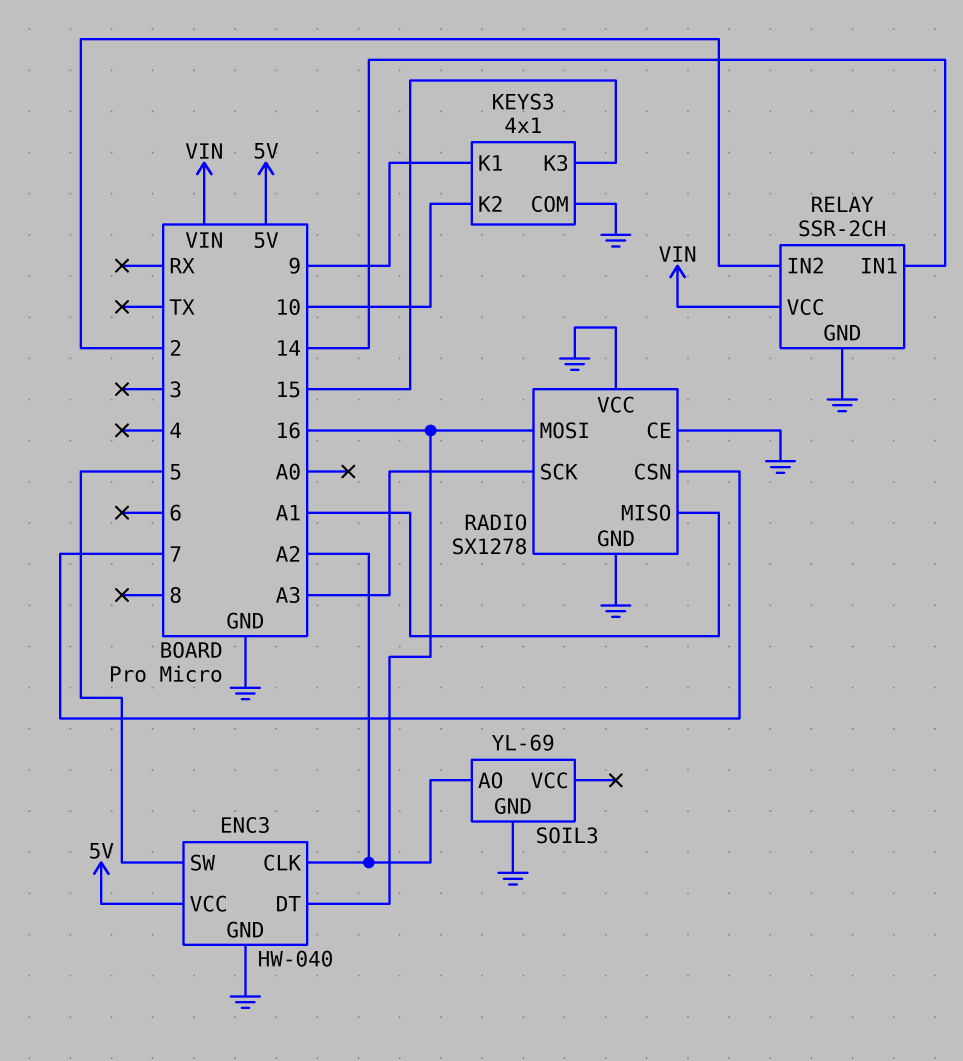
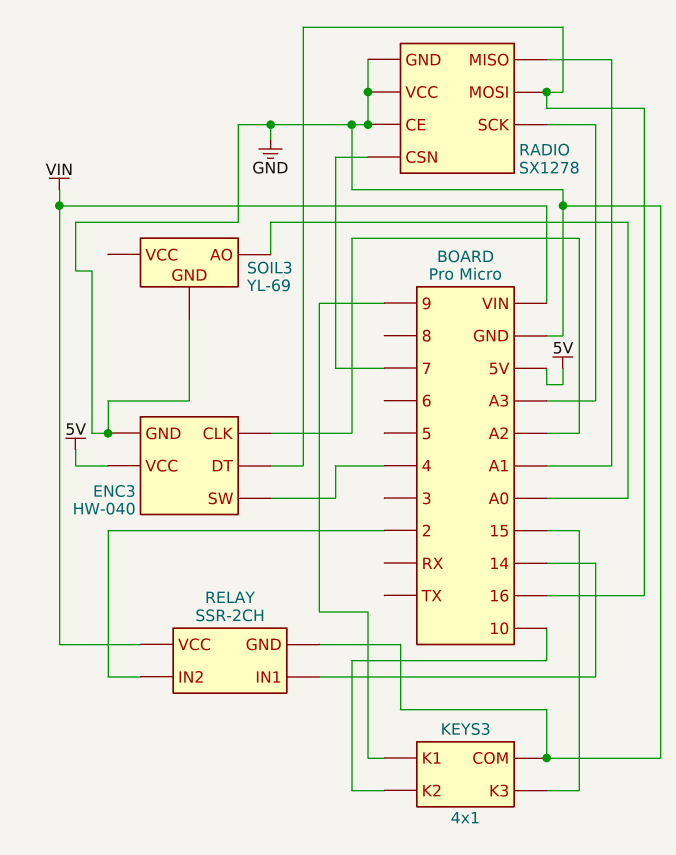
ENC3 pin SW: 5 -> 4
SOIL3 pin AO: A2 -> A0

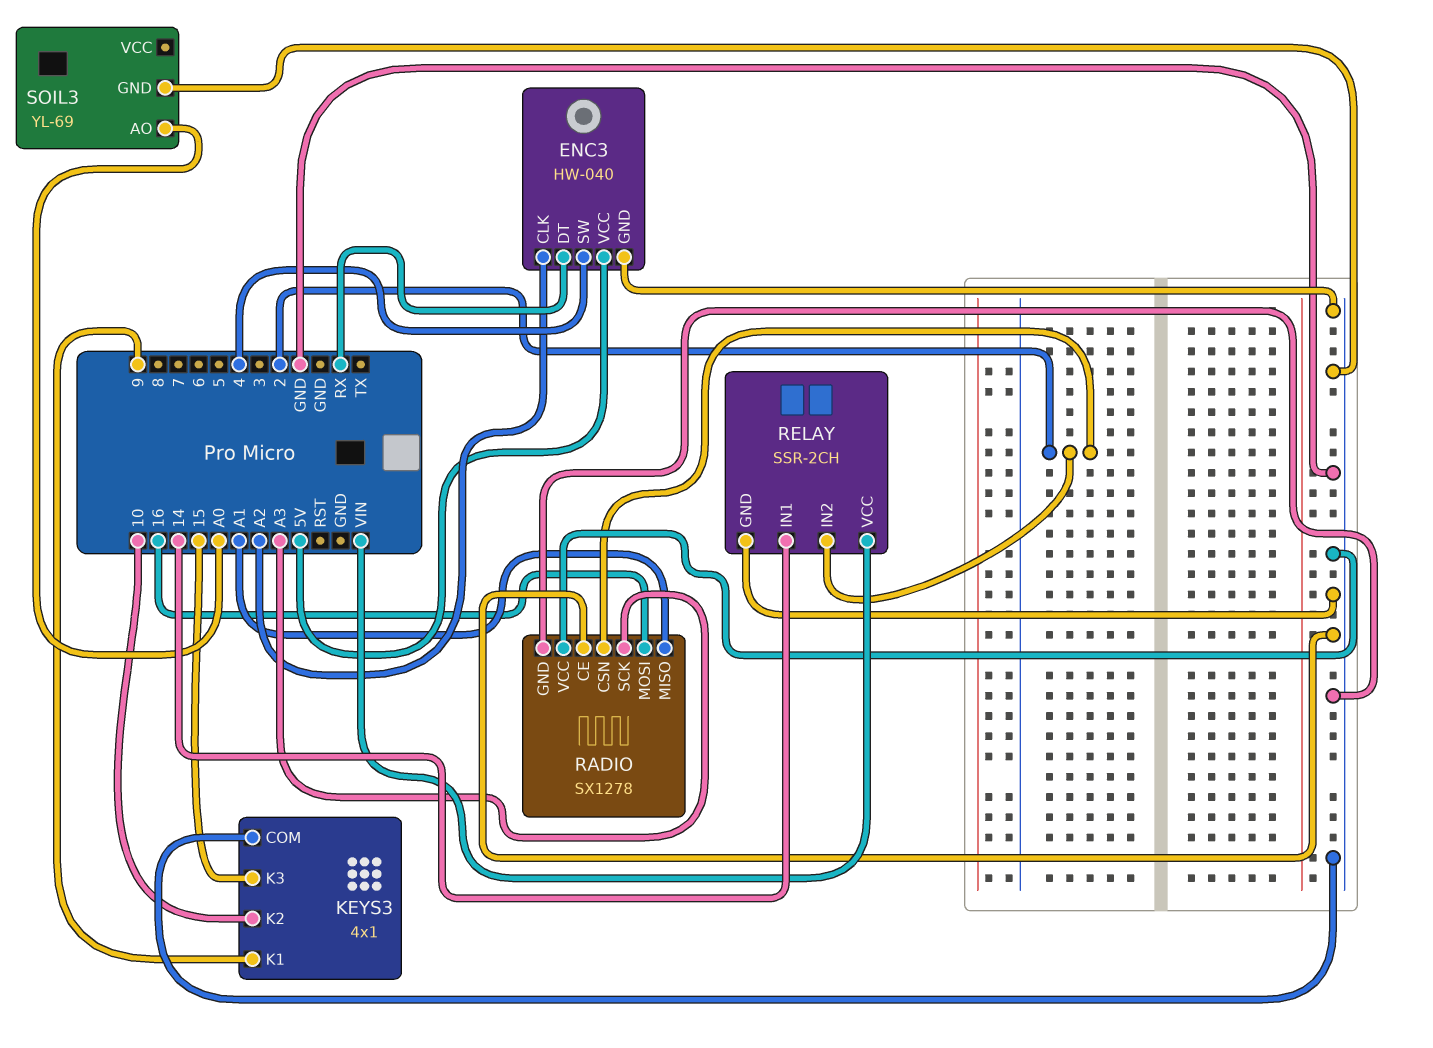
ENC3 pin DT: 16 -> RX
RADIO pin CSN: 7 -> 2

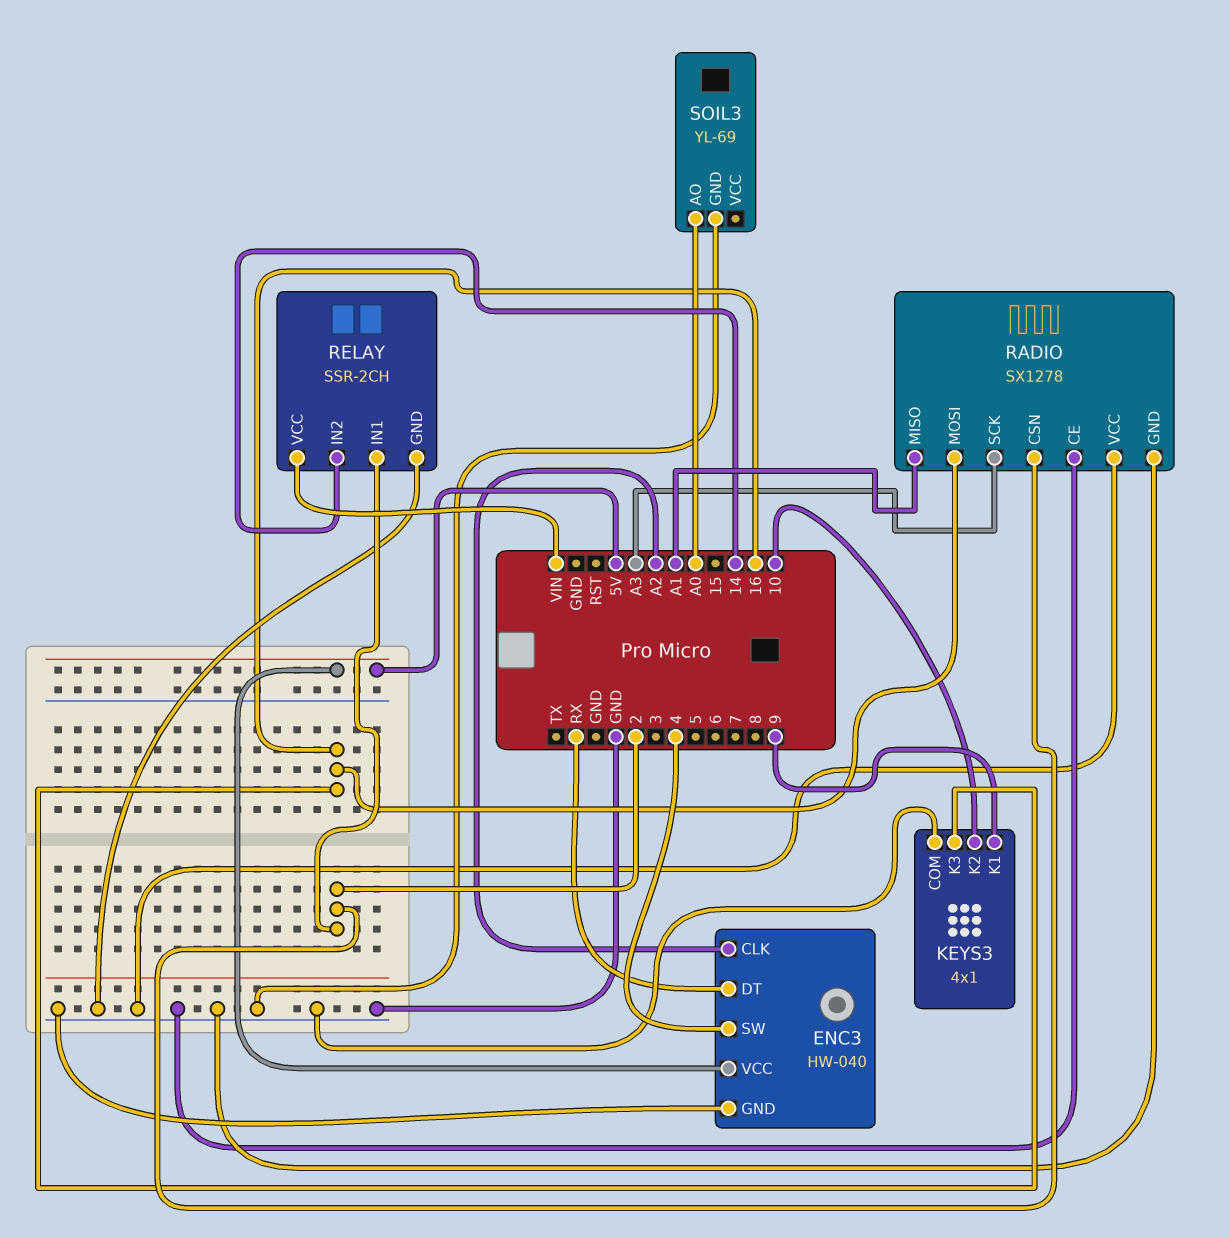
KEYS3 pin K3: 15 -> 16
RELAY pin IN1: 14 -> 2
RELAY pin IN2: 2 -> 14

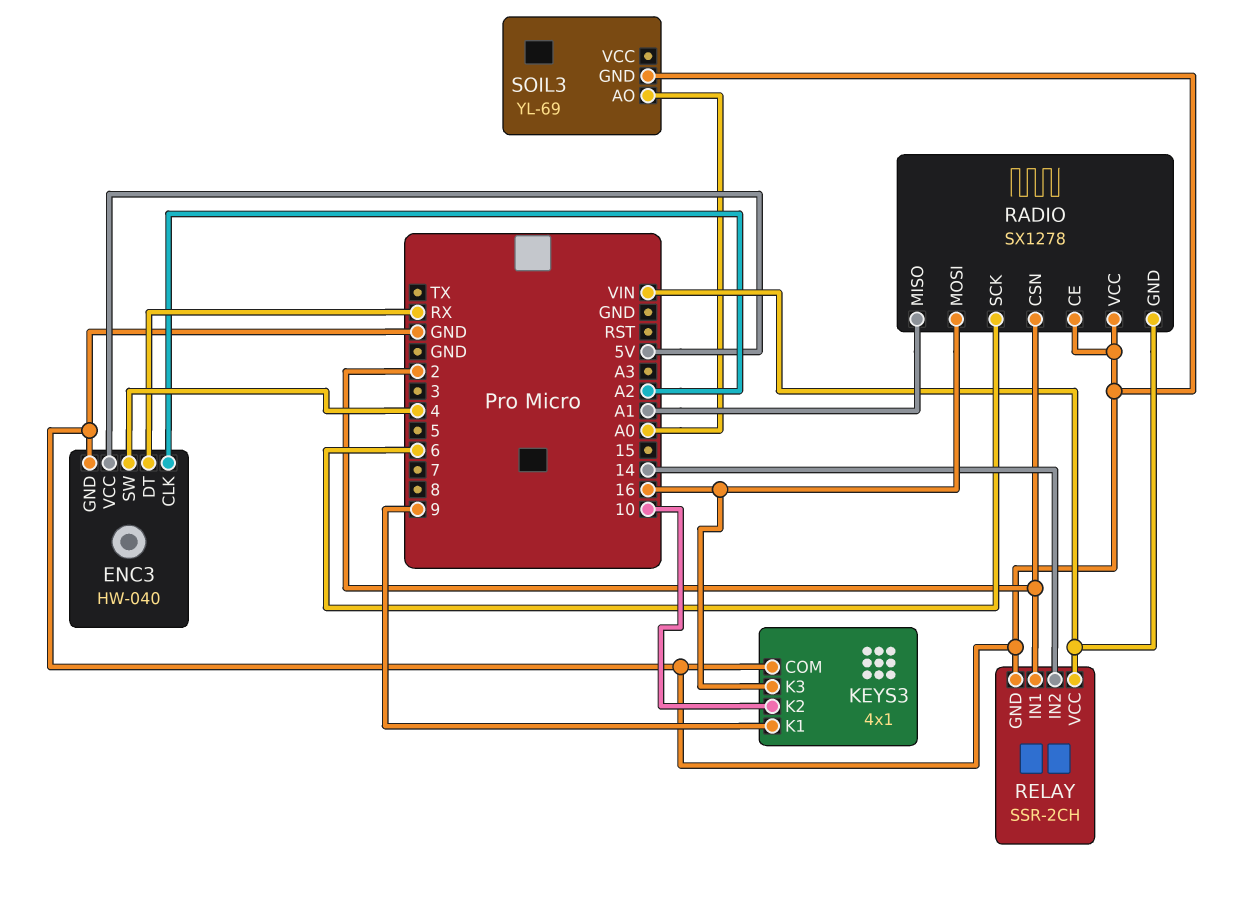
RADIO pin GND: GND -> VIN
RADIO pin SCK: A3 -> 6

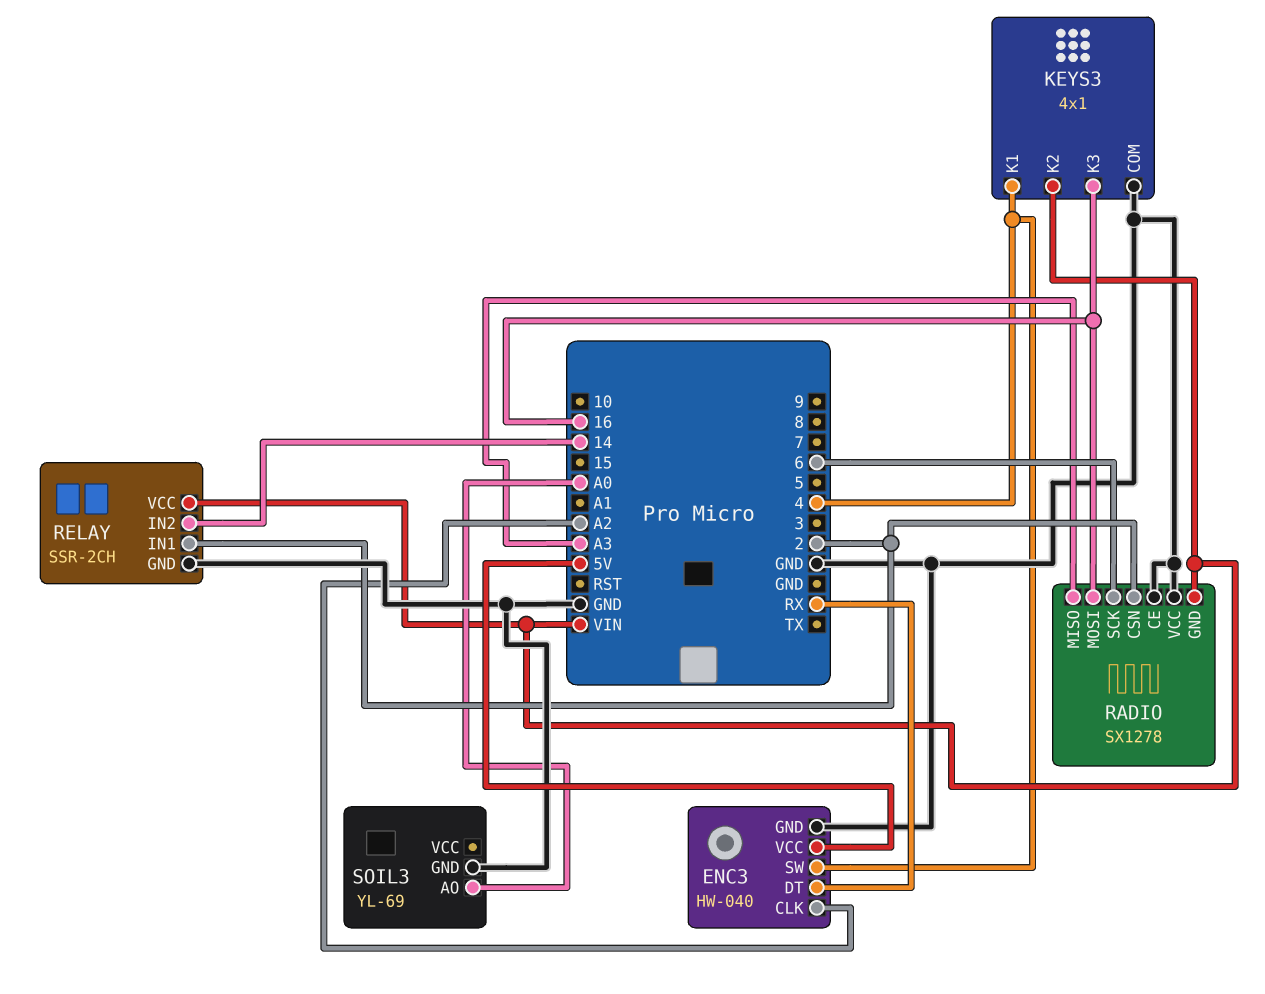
KEYS3 pin K1: 9 -> 4
KEYS3 pin K2: 10 -> VIN
RADIO pin MISO: A1 -> A3

